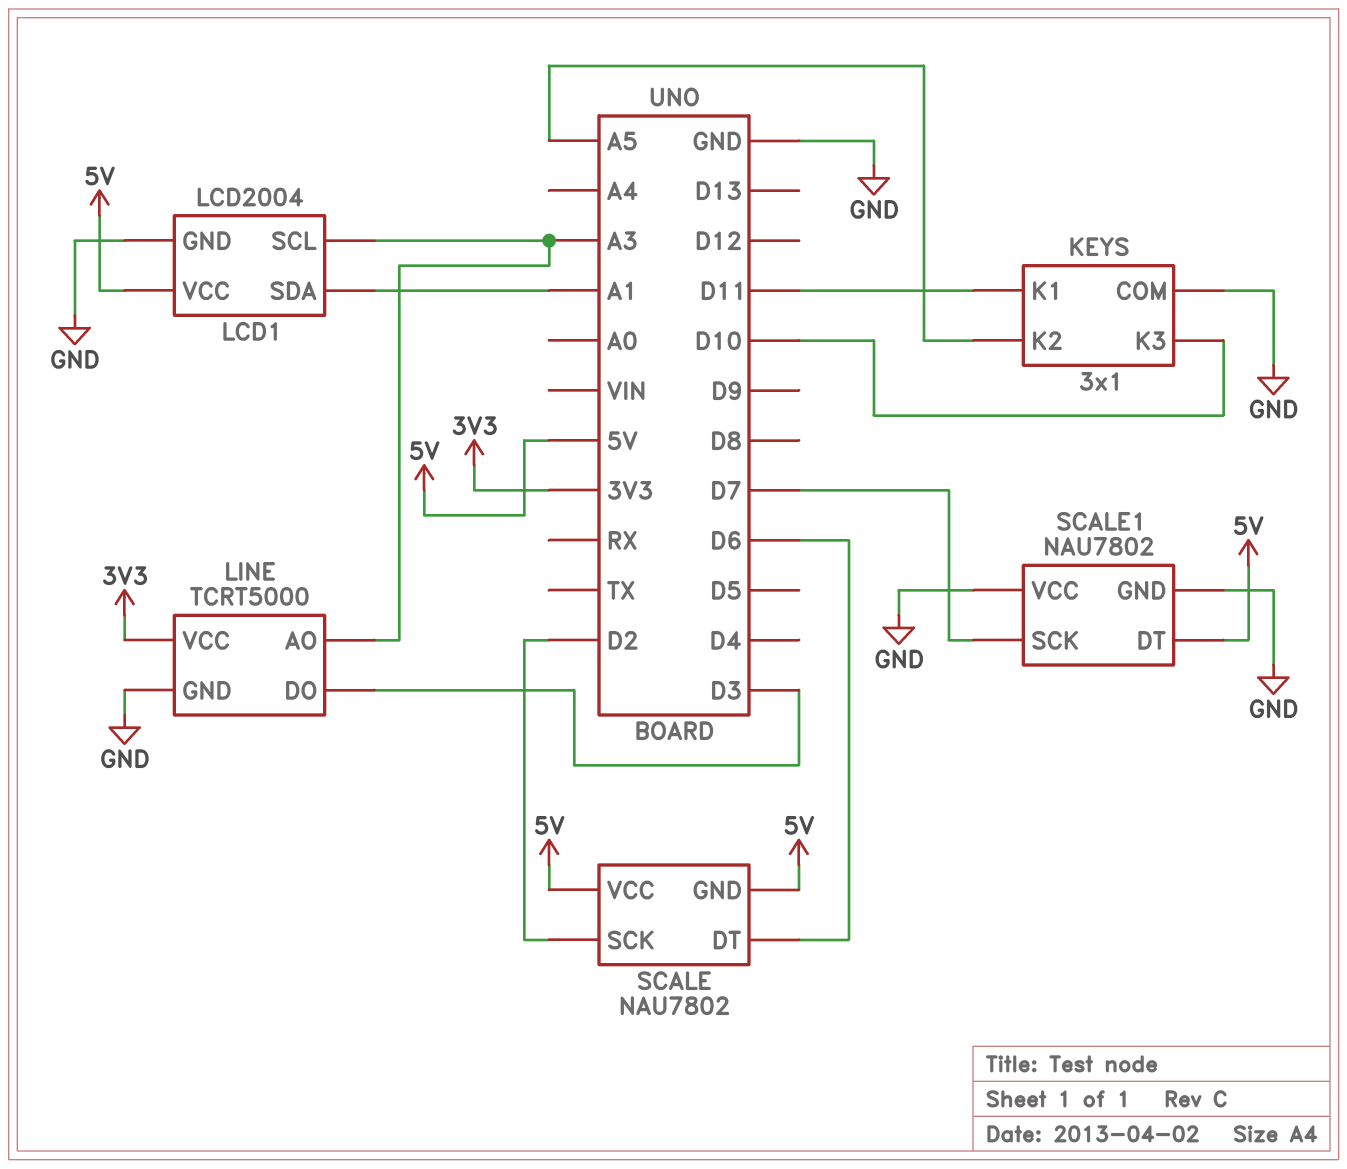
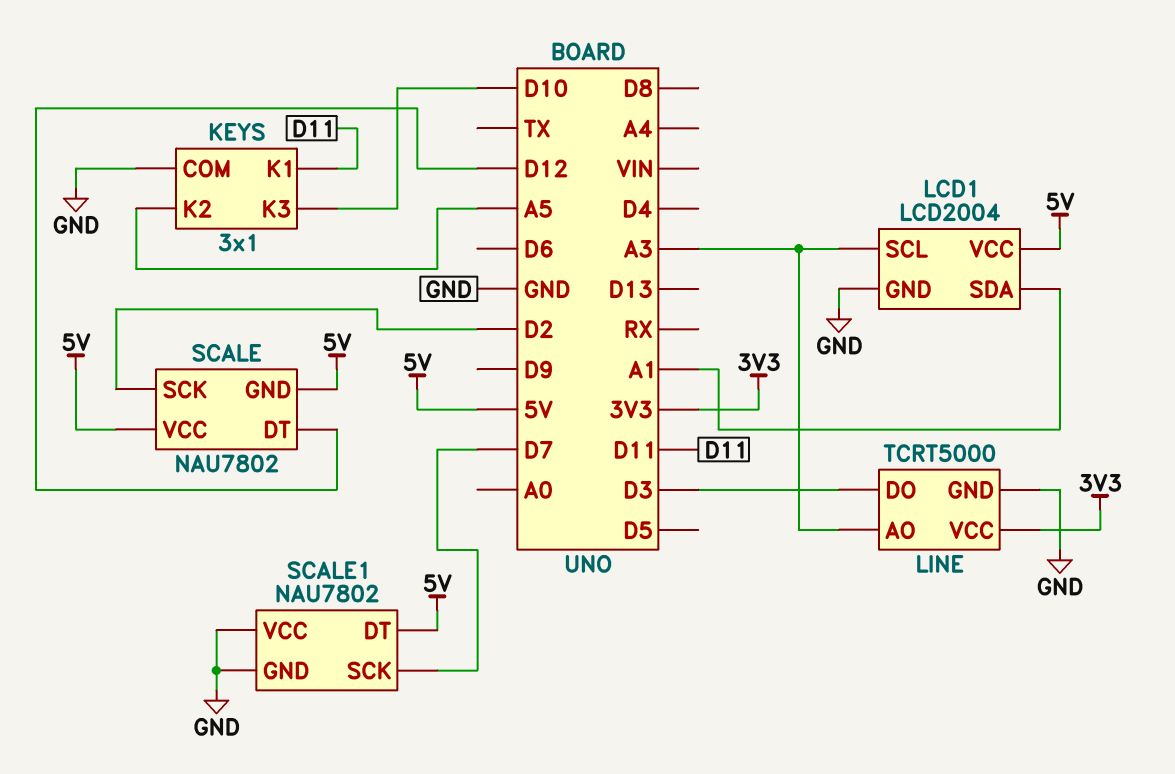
SCALE pin DT: D6 -> D12

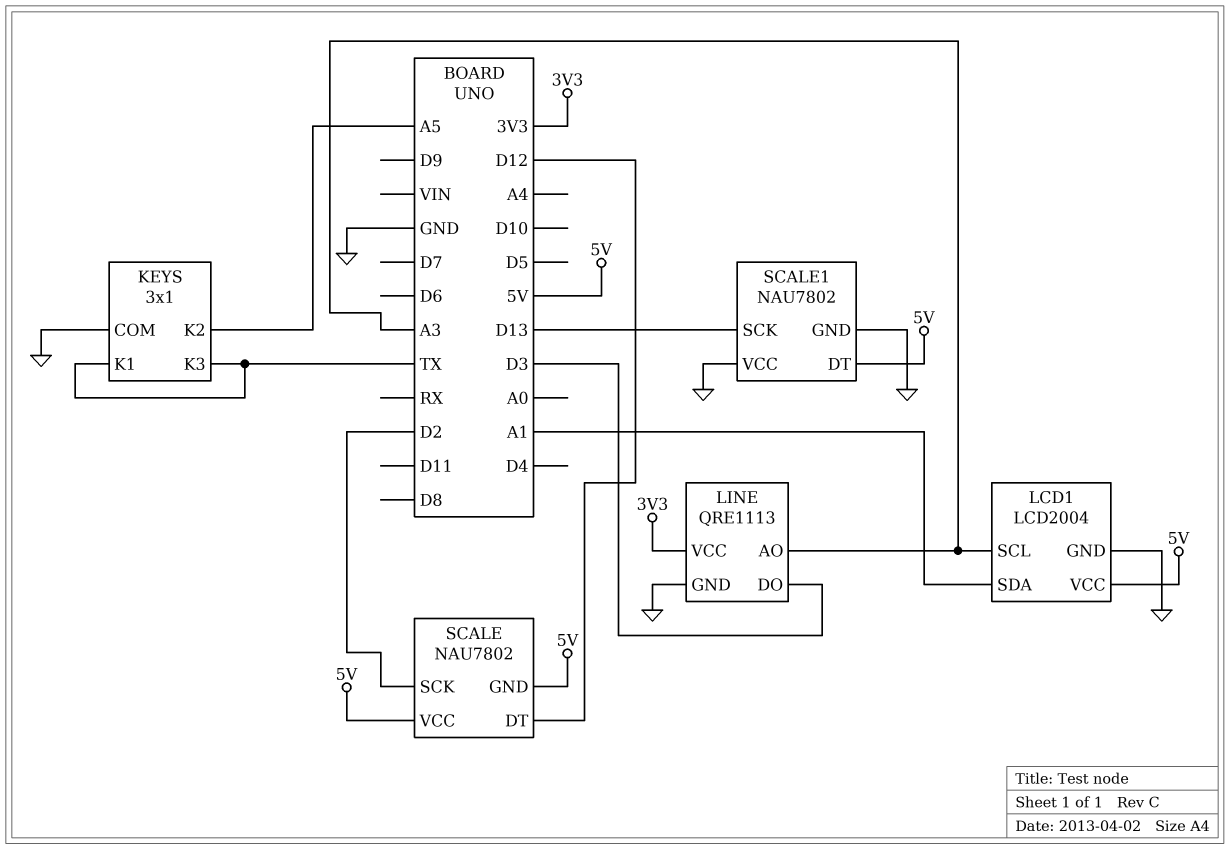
KEYS pin K1: D11 -> TX
KEYS pin K3: D10 -> TX
LINE: TCRT5000 -> QRE1113
SCALE1 pin SCK: D7 -> D13

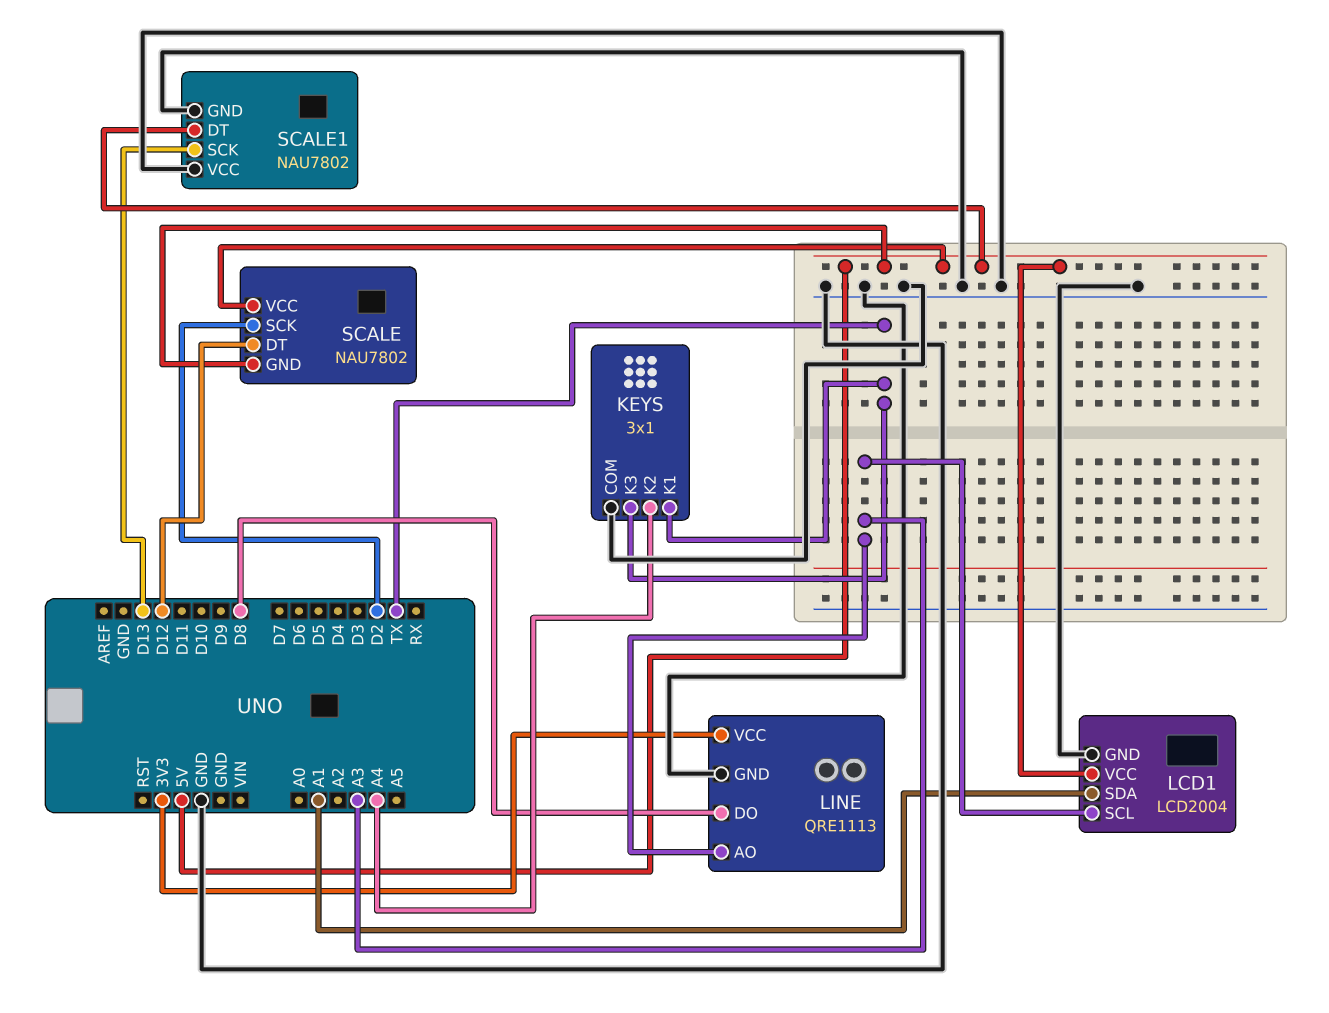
KEYS pin K2: A5 -> A4
LINE pin DO: D3 -> D8

